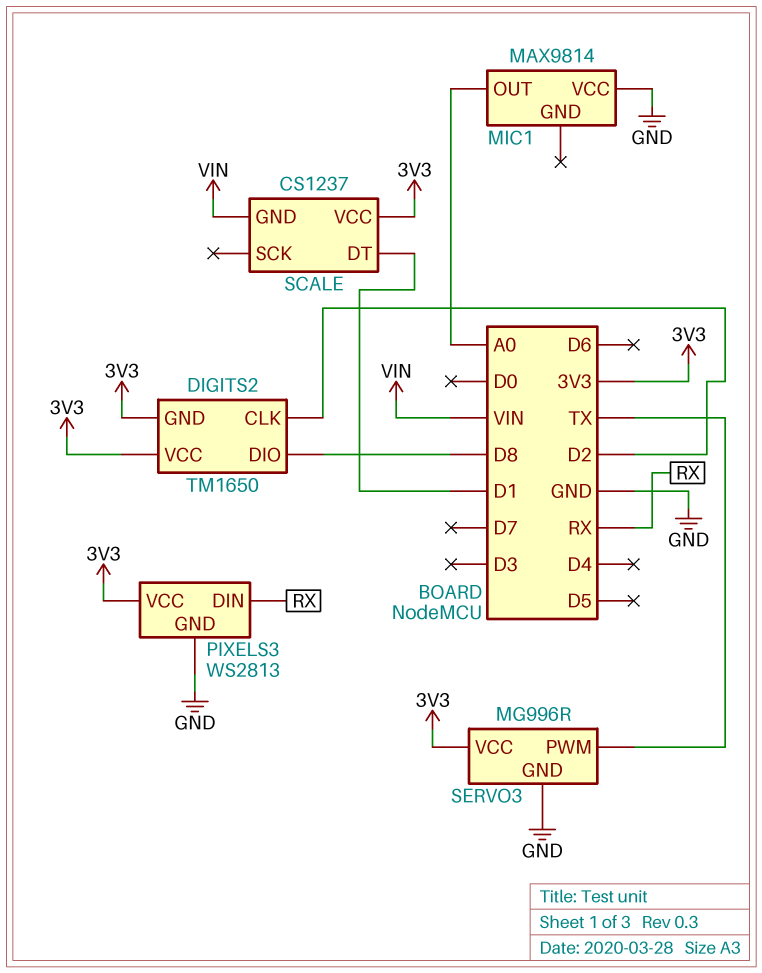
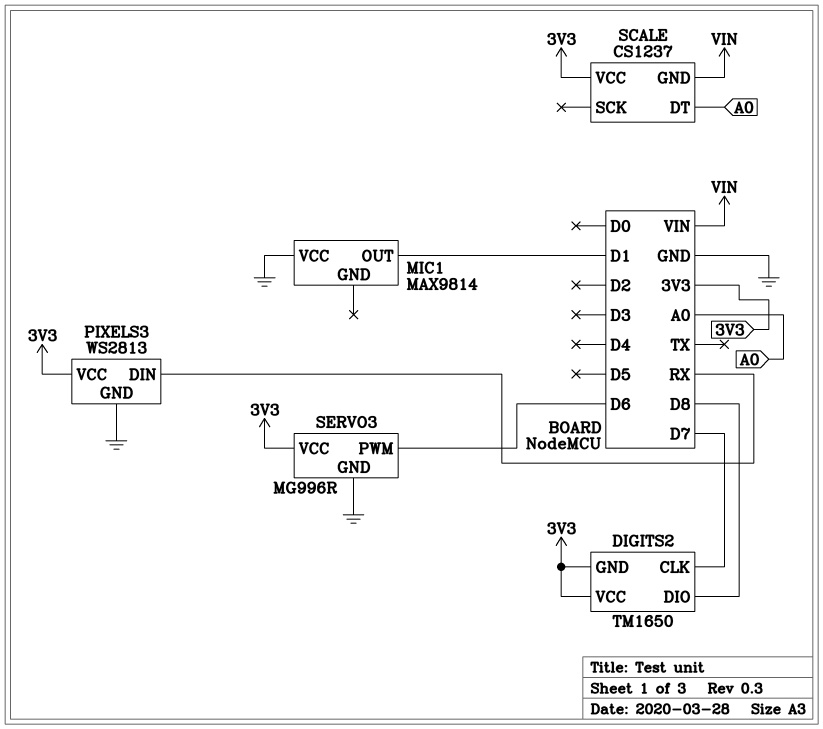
DIGITS2 pin CLK: D2 -> D7
MIC1 pin OUT: A0 -> D1
SCALE pin DT: D1 -> A0
SERVO3 pin PWM: TX -> D6

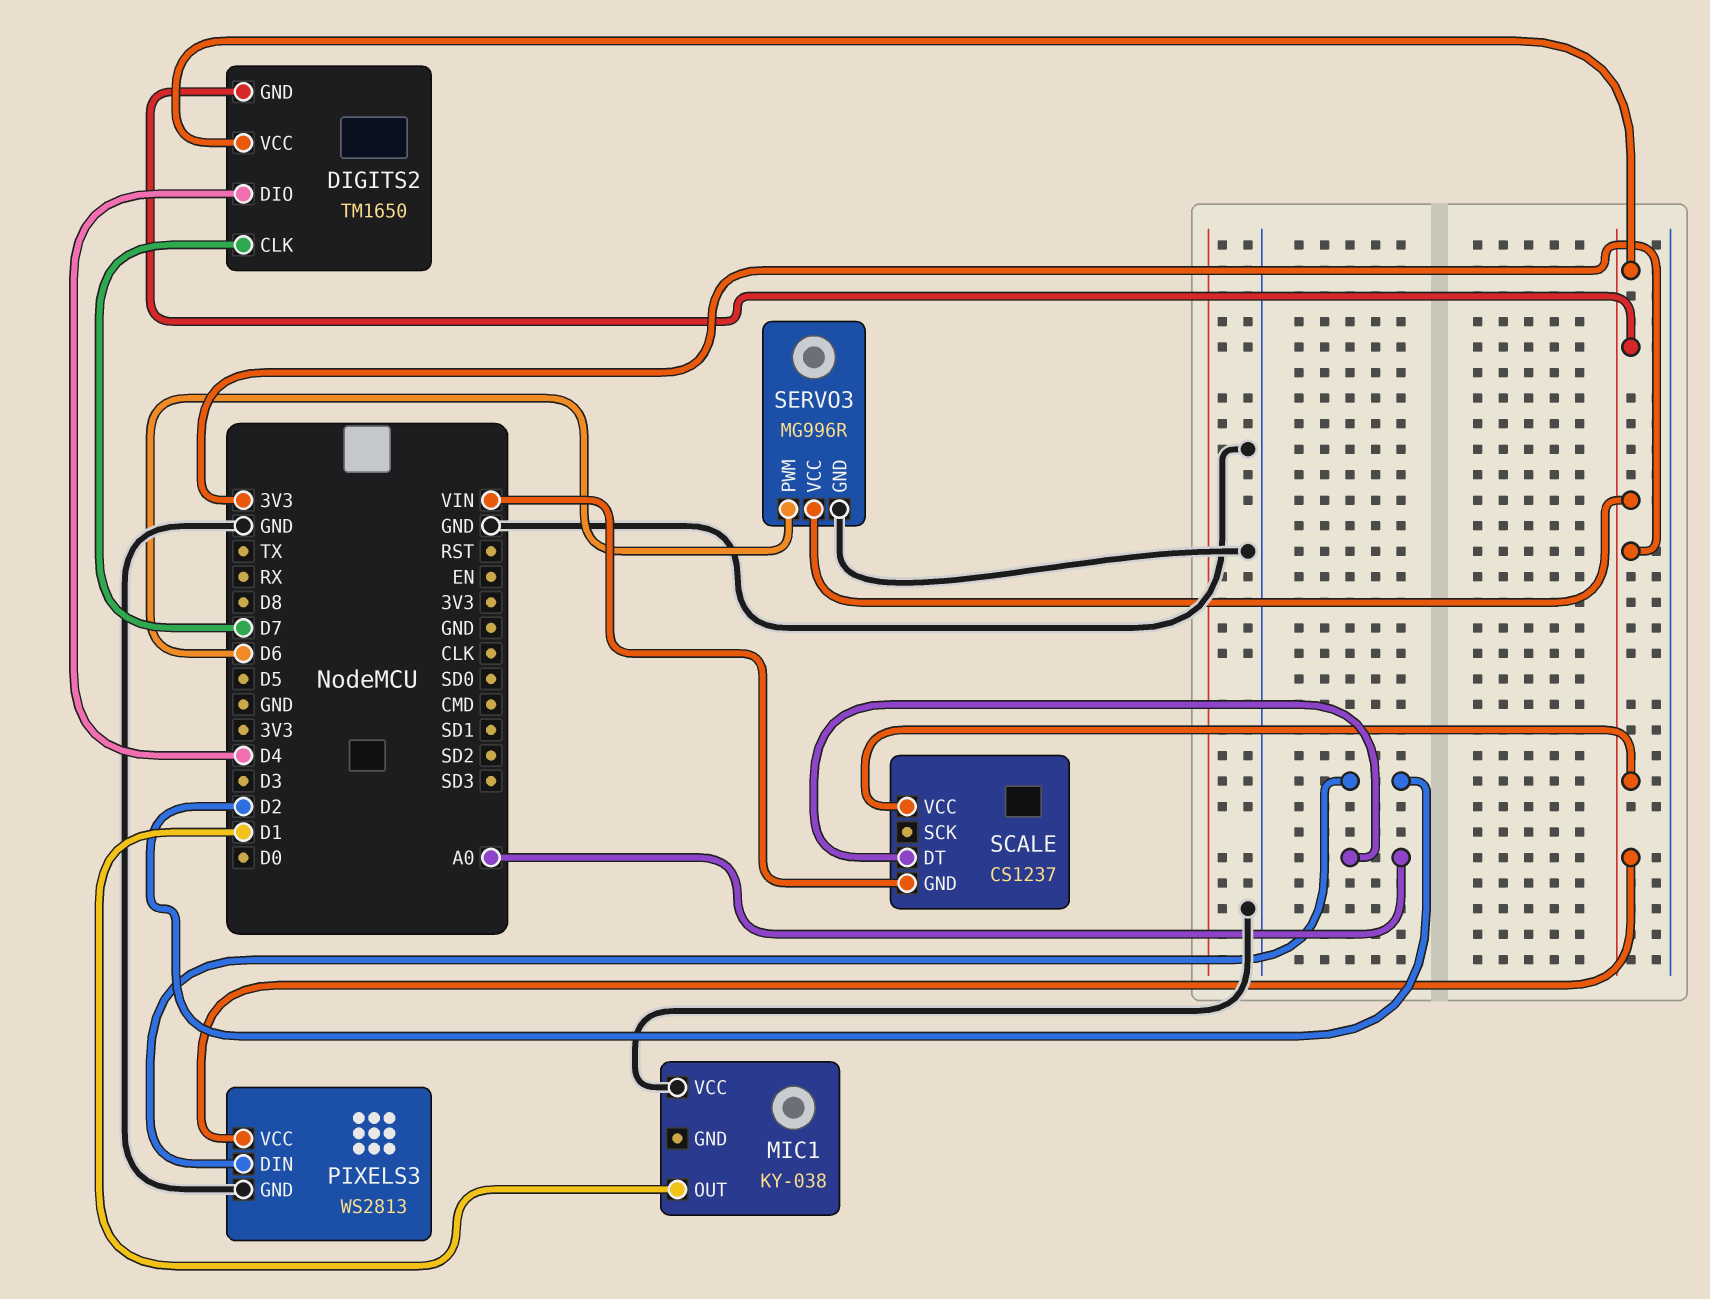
DIGITS2 pin DIO: D8 -> D4
MIC1: MAX9814 -> KY-038
PIXELS3 pin DIN: RX -> D2

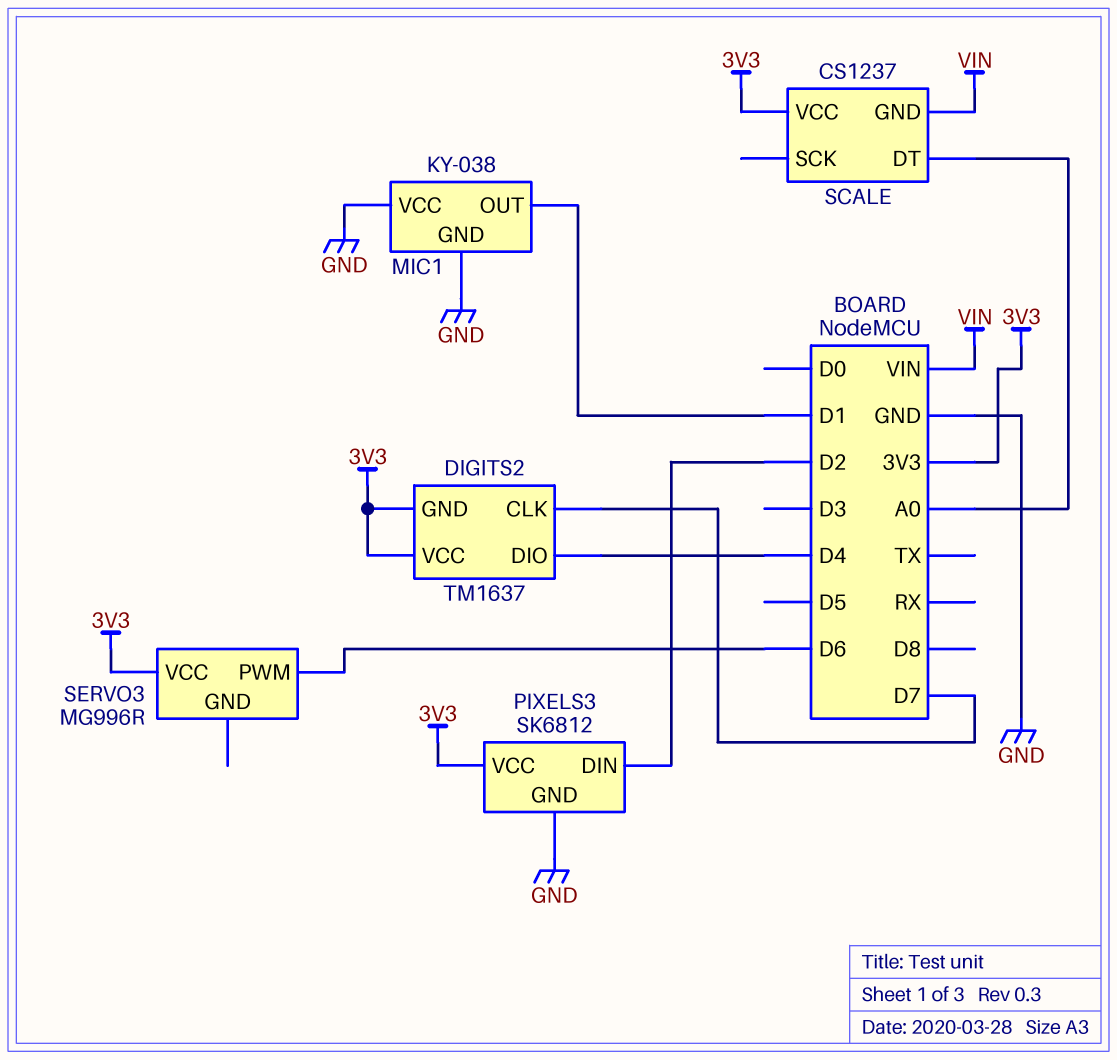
DIGITS2: TM1650 -> TM1637
MIC1 pin GND: none -> GND
PIXELS3: WS2813 -> SK6812
SERVO3 pin GND: GND -> none

